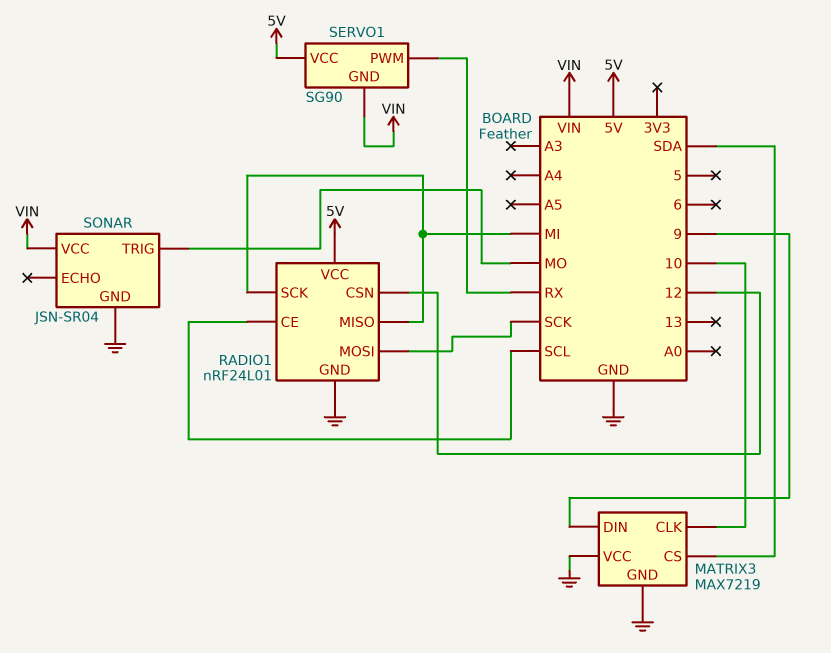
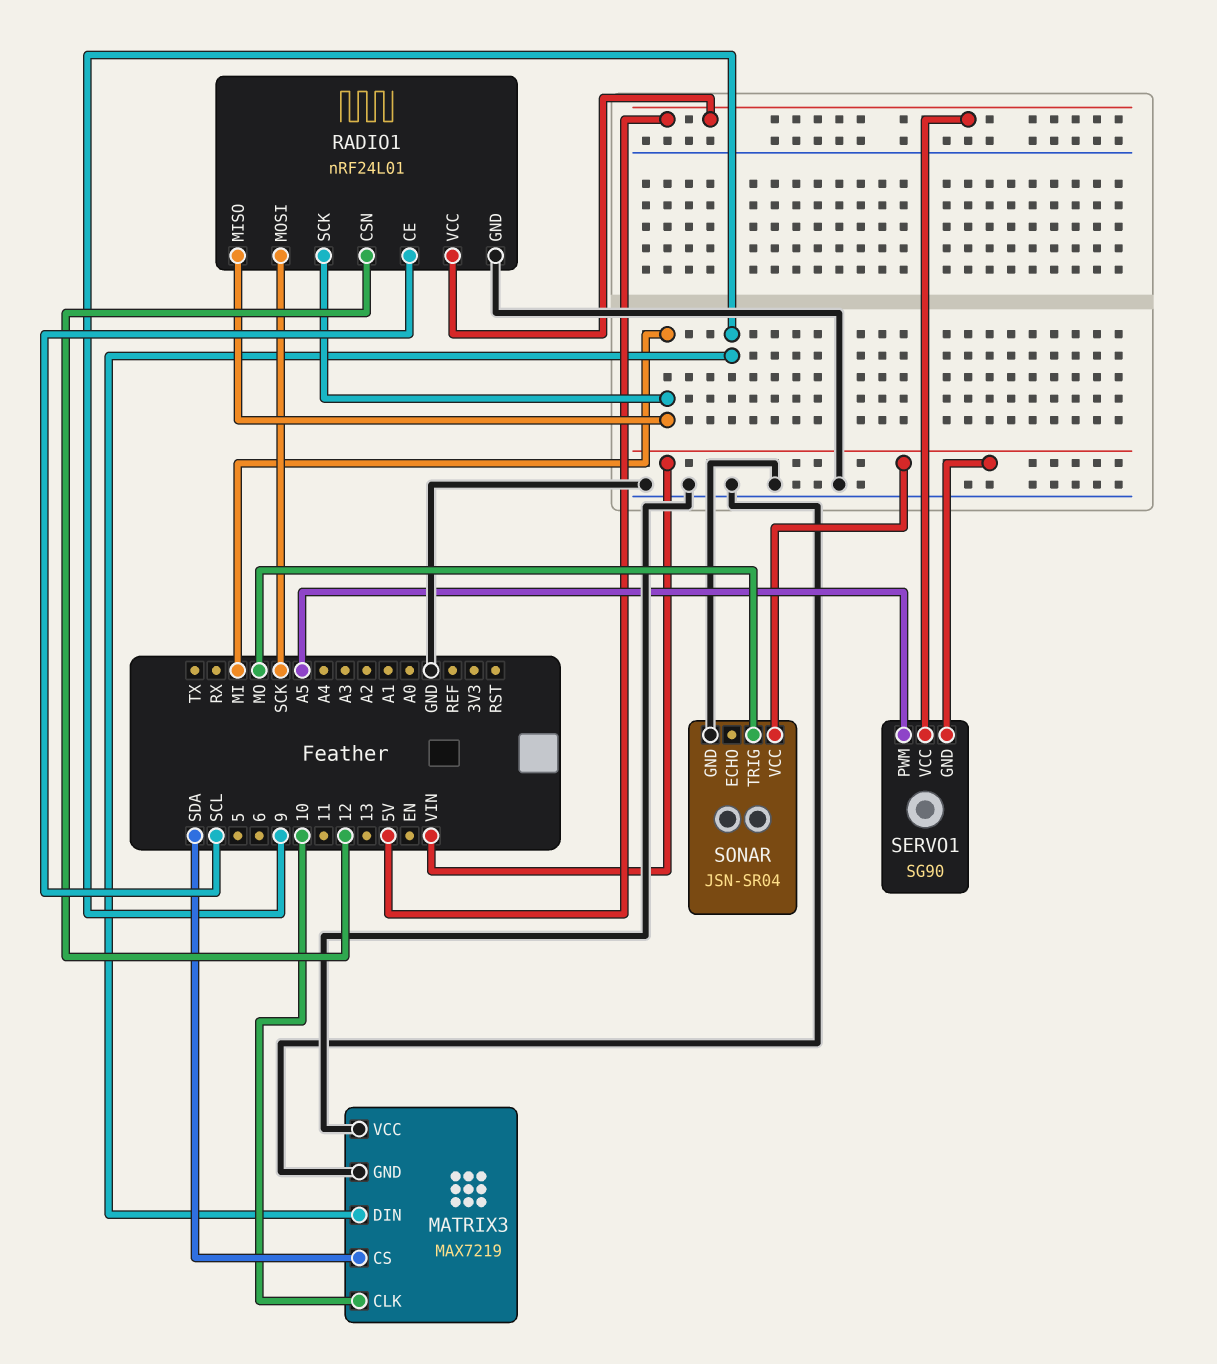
SERVO1 pin PWM: RX -> A5

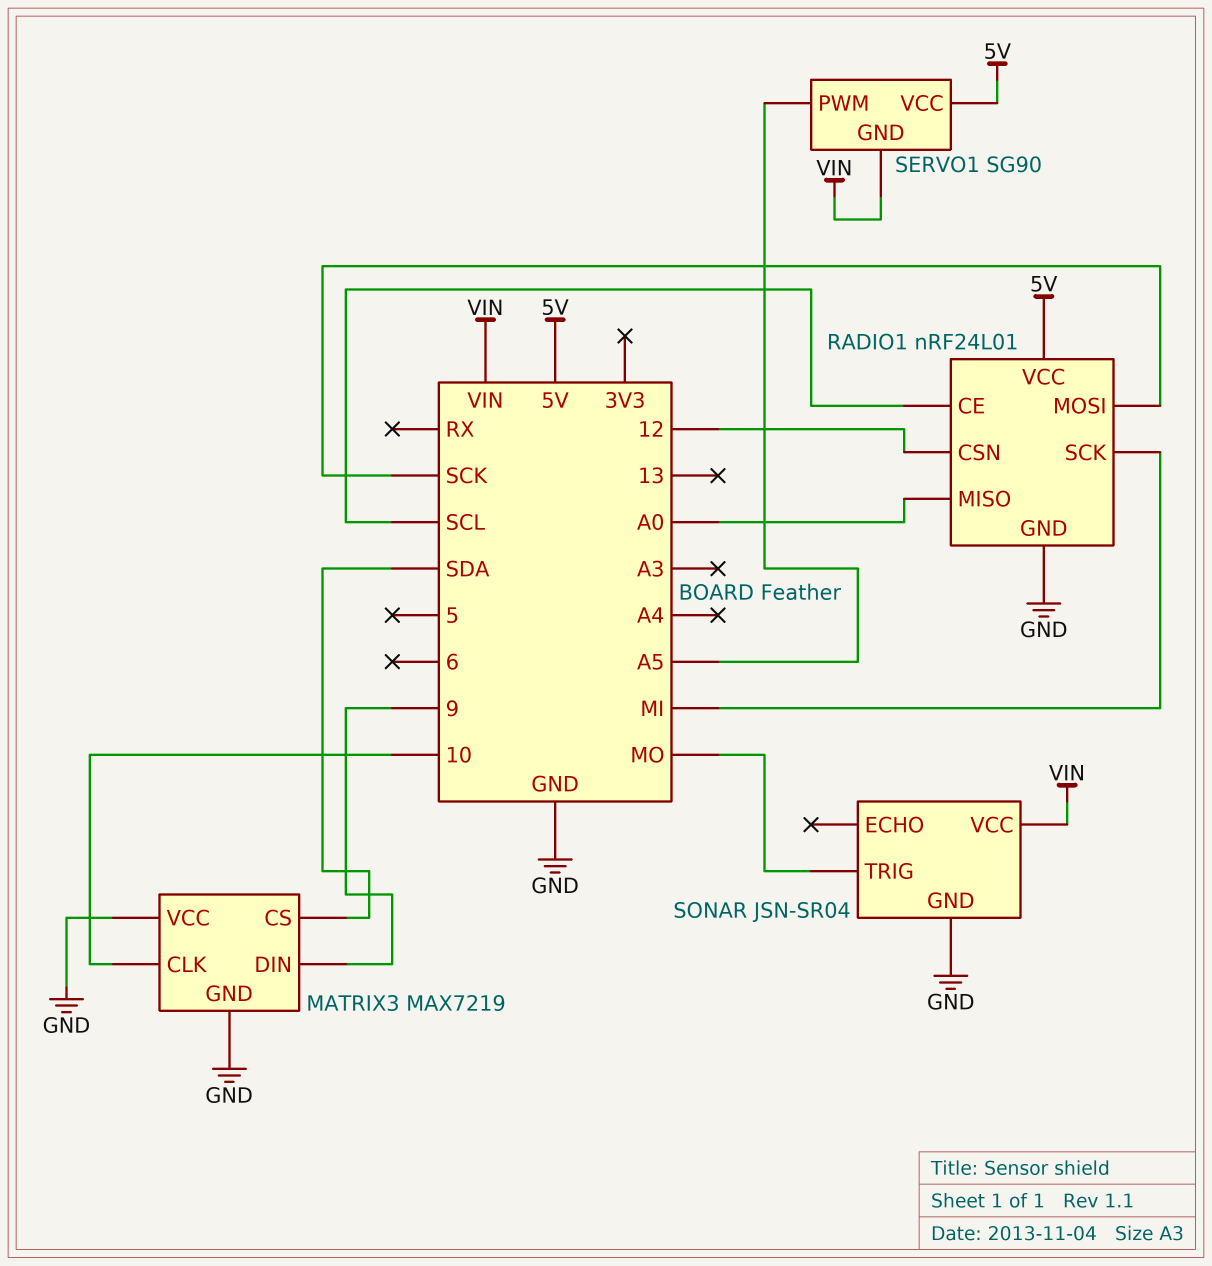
RADIO1 pin MISO: MI -> A0

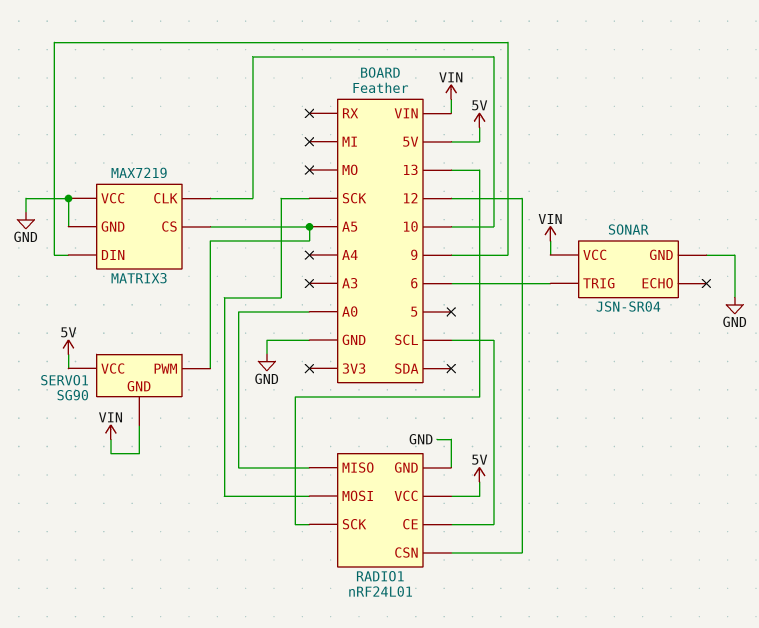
MATRIX3 pin CS: SDA -> A5
RADIO1 pin SCK: MI -> 13
SONAR pin TRIG: MO -> 6

